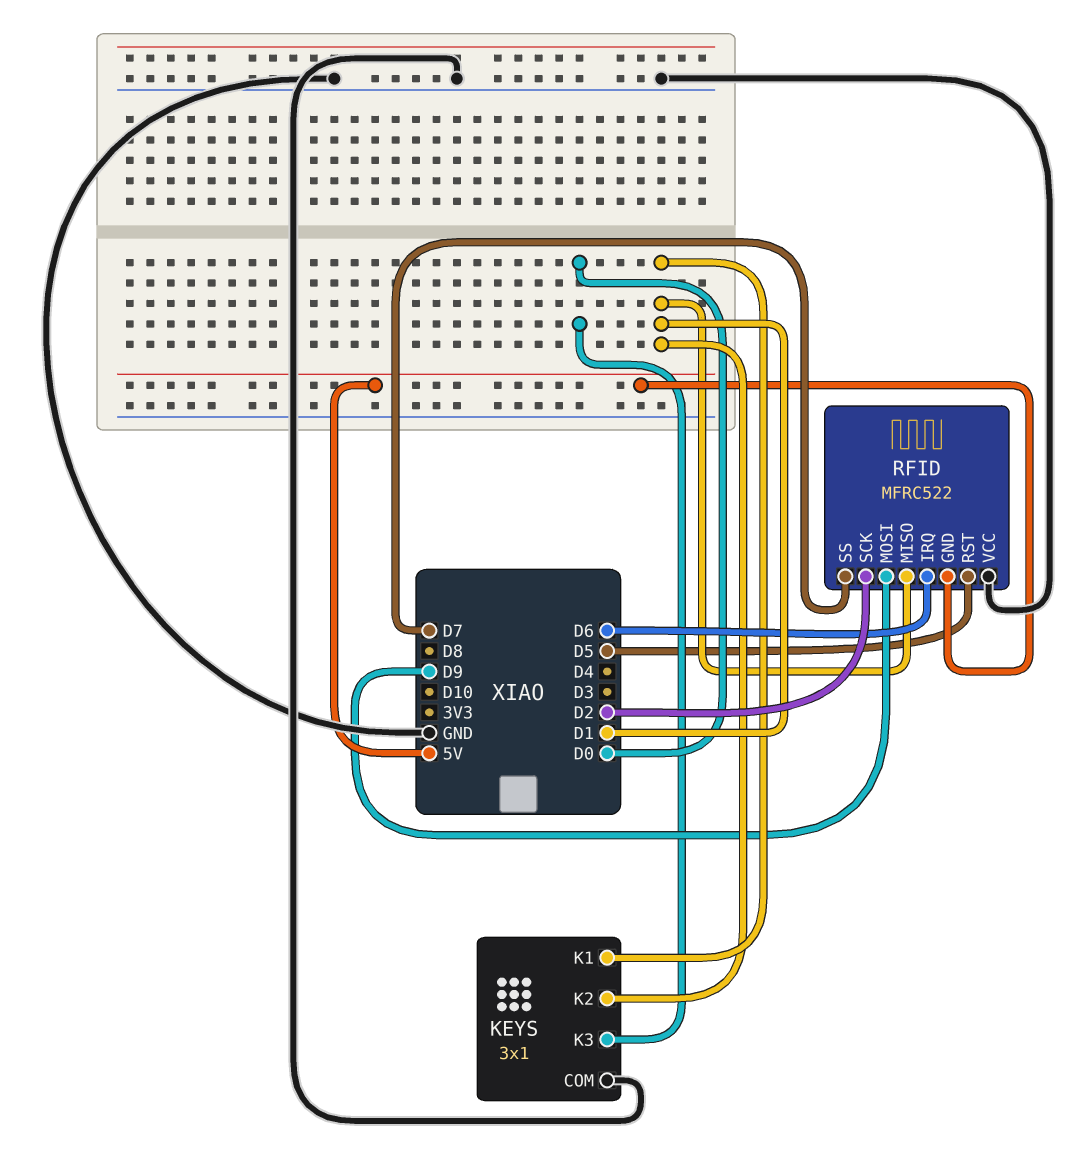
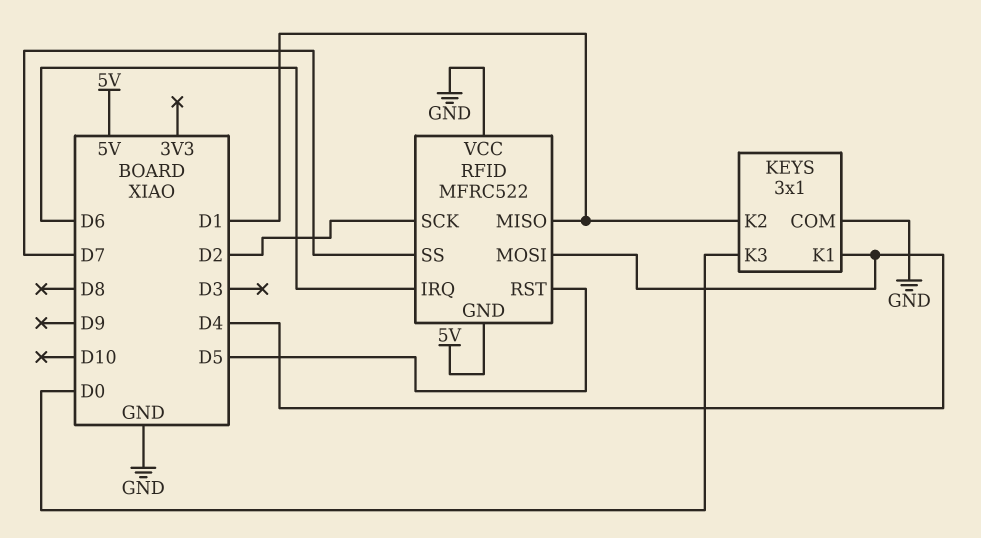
KEYS pin K1: D1 -> D4
RFID pin MOSI: D9 -> D4

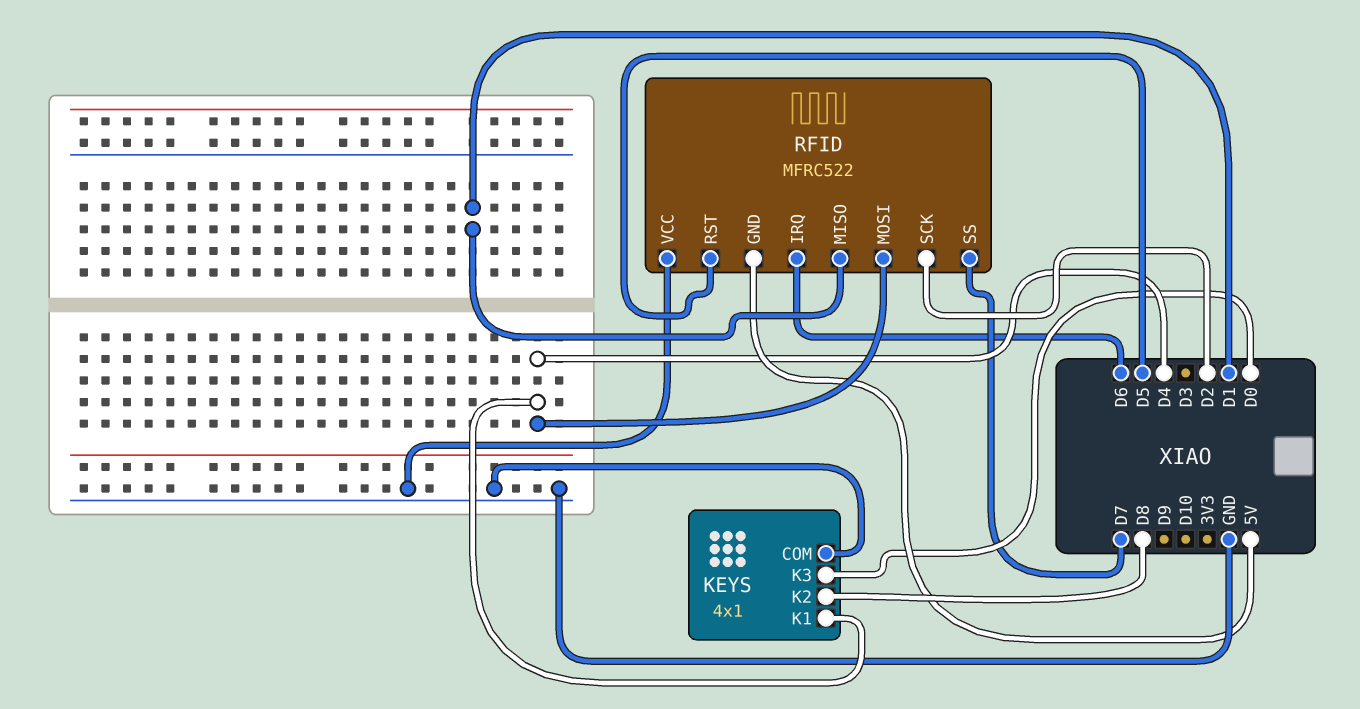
KEYS: 3x1 -> 4x1
KEYS pin K2: D1 -> D8

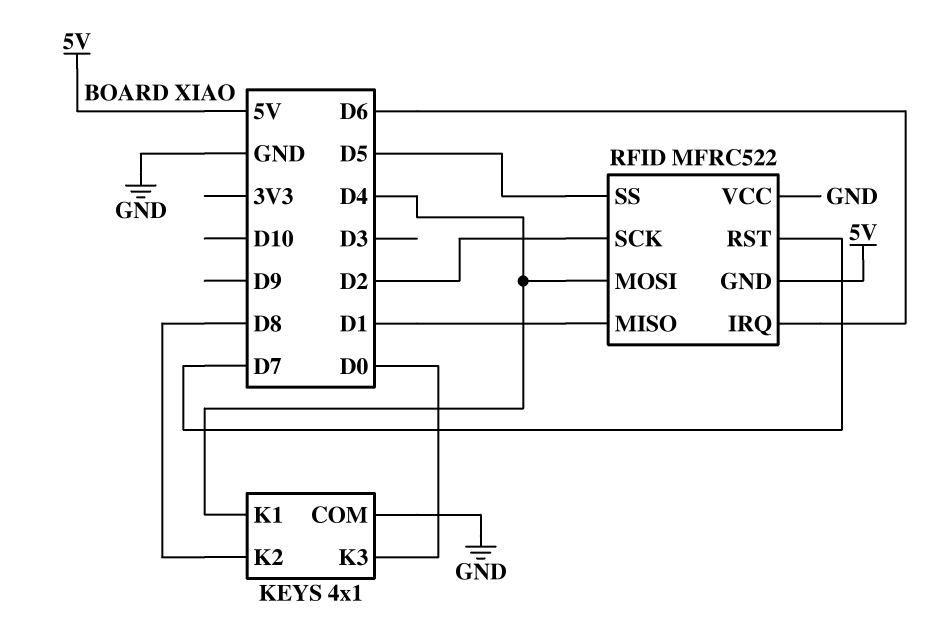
RFID pin RST: D5 -> D7
RFID pin SS: D7 -> D5

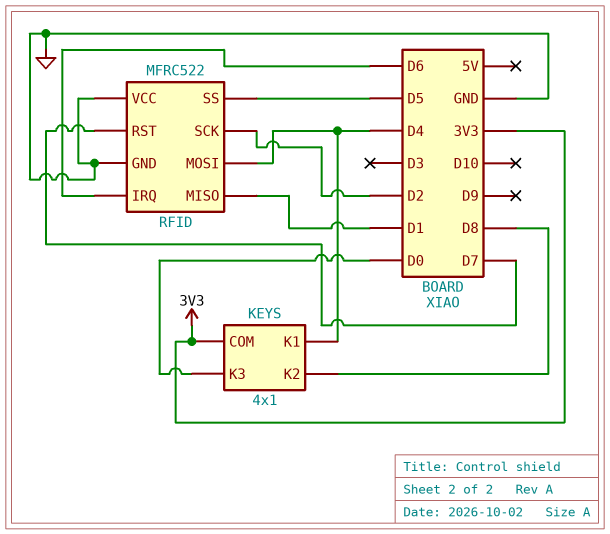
KEYS pin COM: GND -> 3V3
RFID pin GND: 5V -> GND

